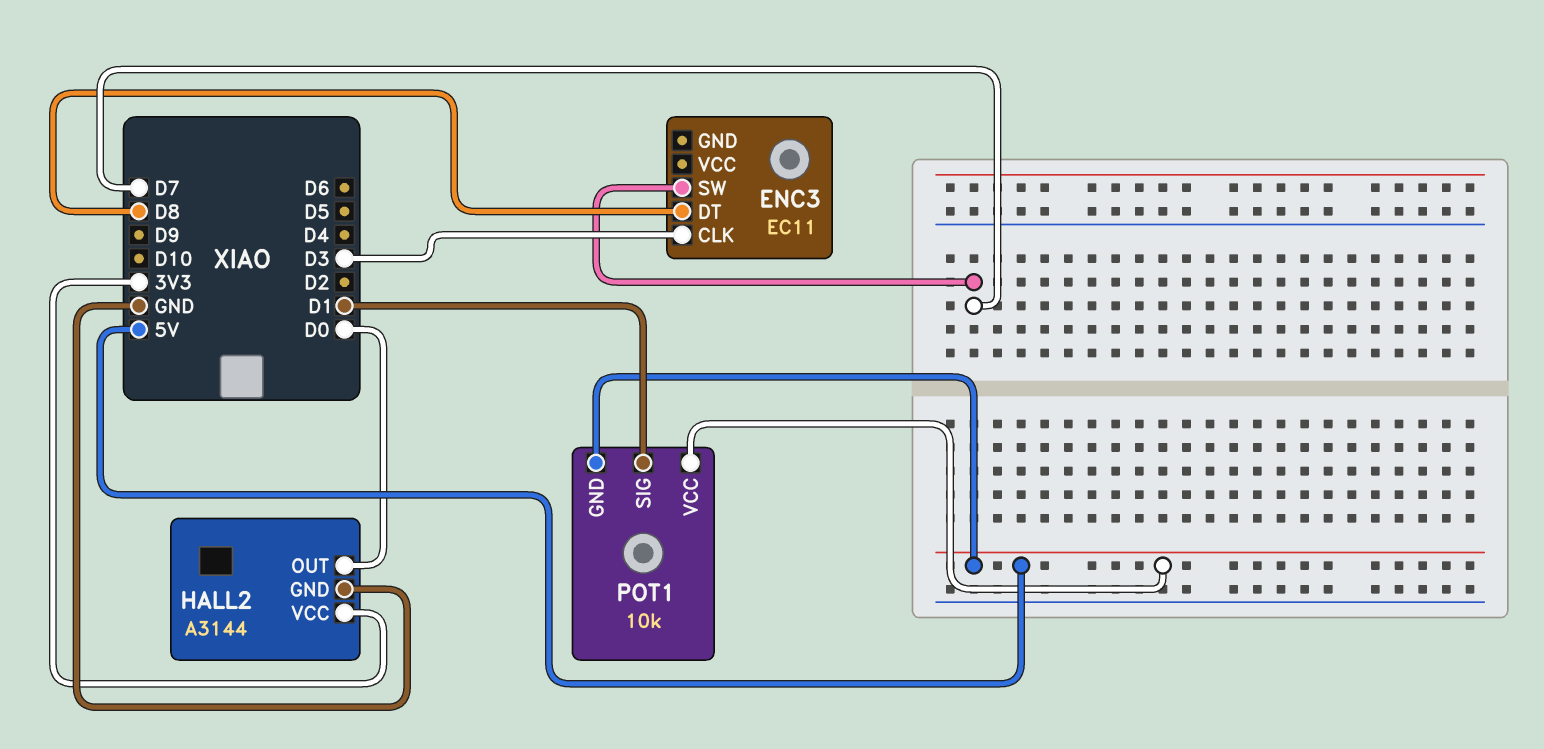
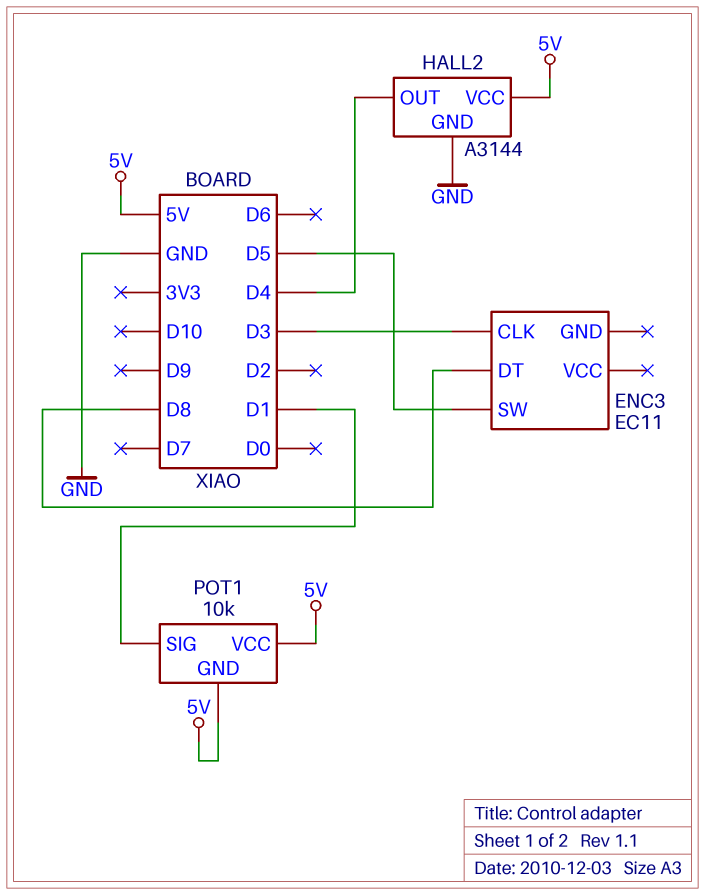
ENC3 pin SW: D7 -> D5
HALL2 pin OUT: D0 -> D4
HALL2 pin VCC: 3V3 -> 5V

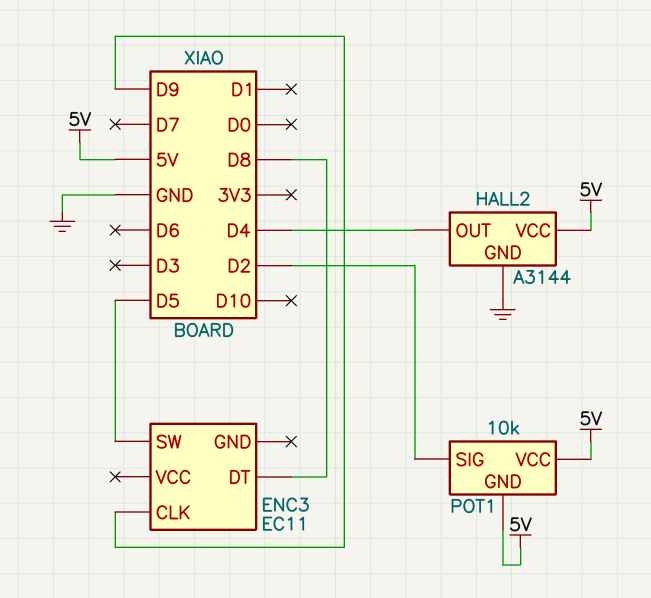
ENC3 pin CLK: D3 -> D9
POT1 pin SIG: D1 -> D2

